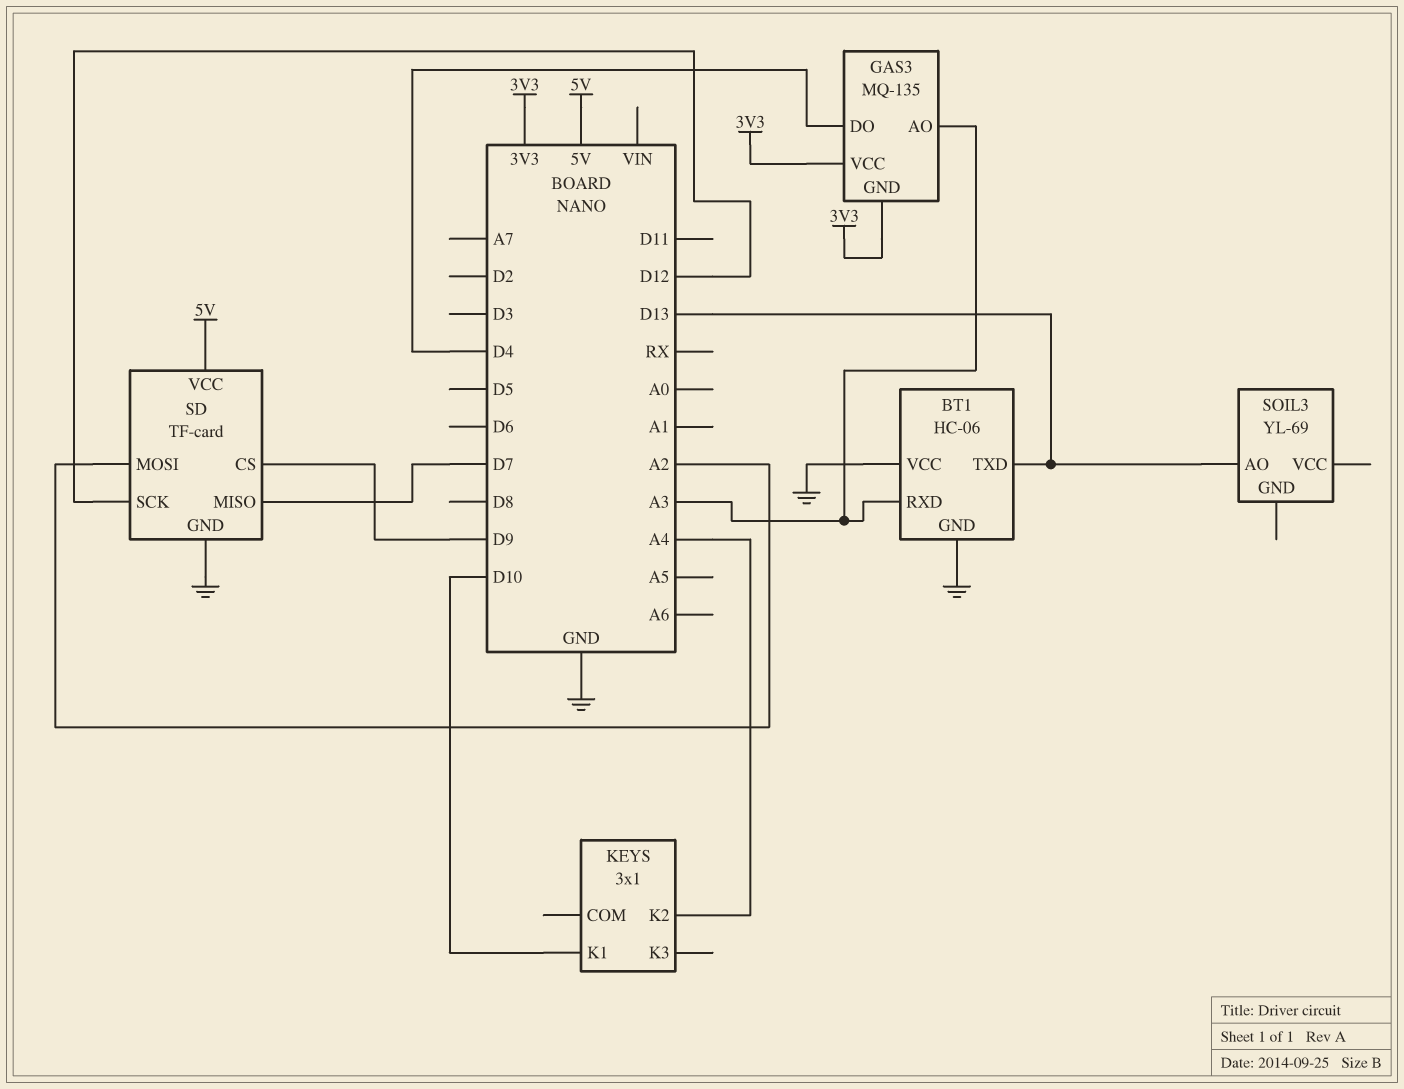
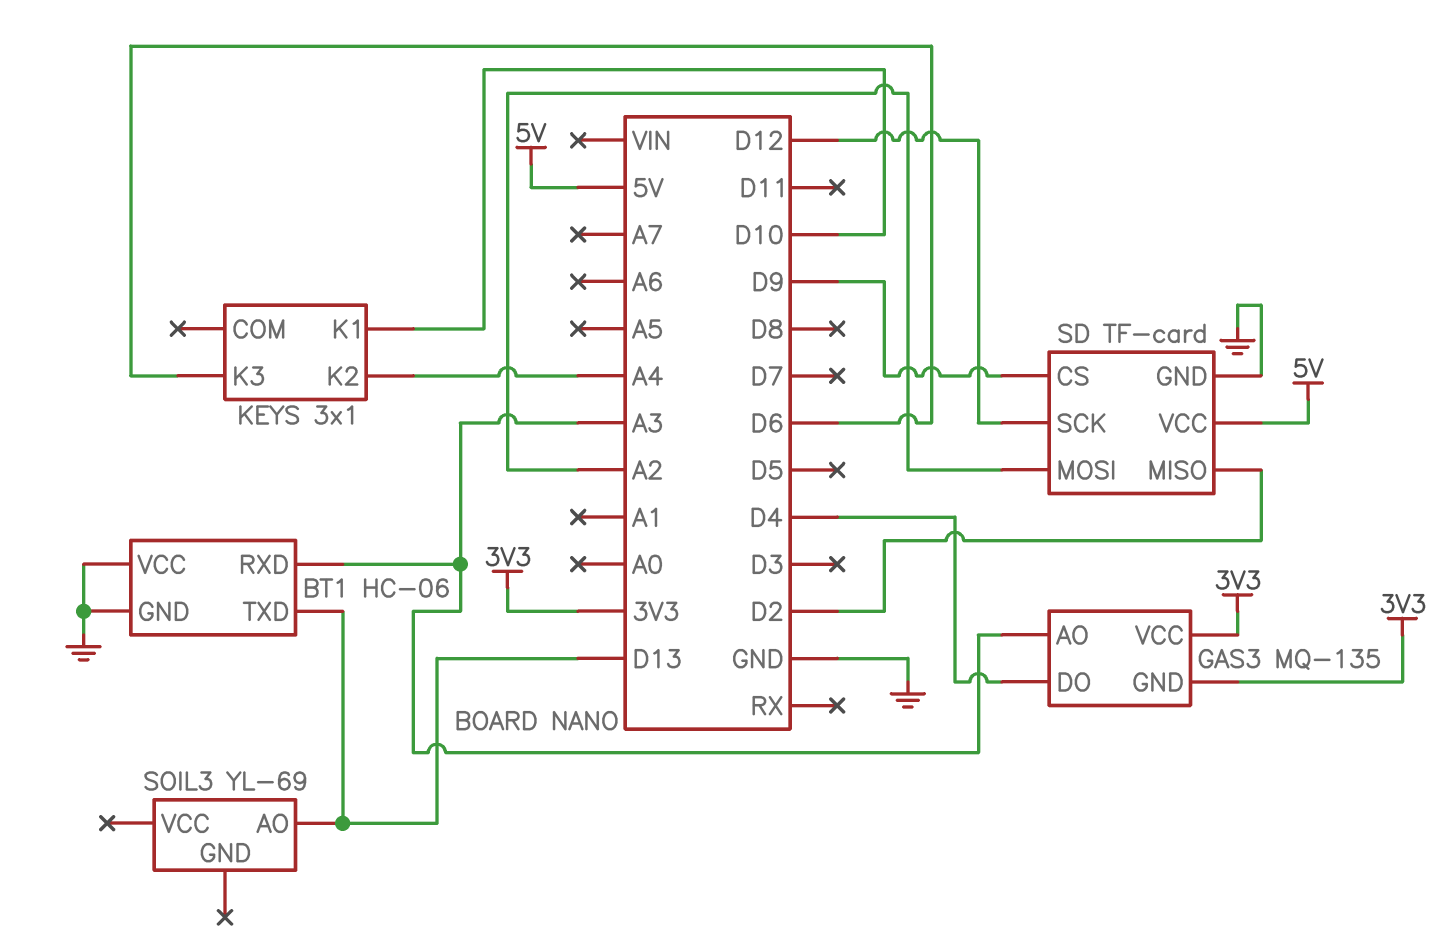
KEYS pin K3: none -> D6
SD pin MISO: D7 -> D2

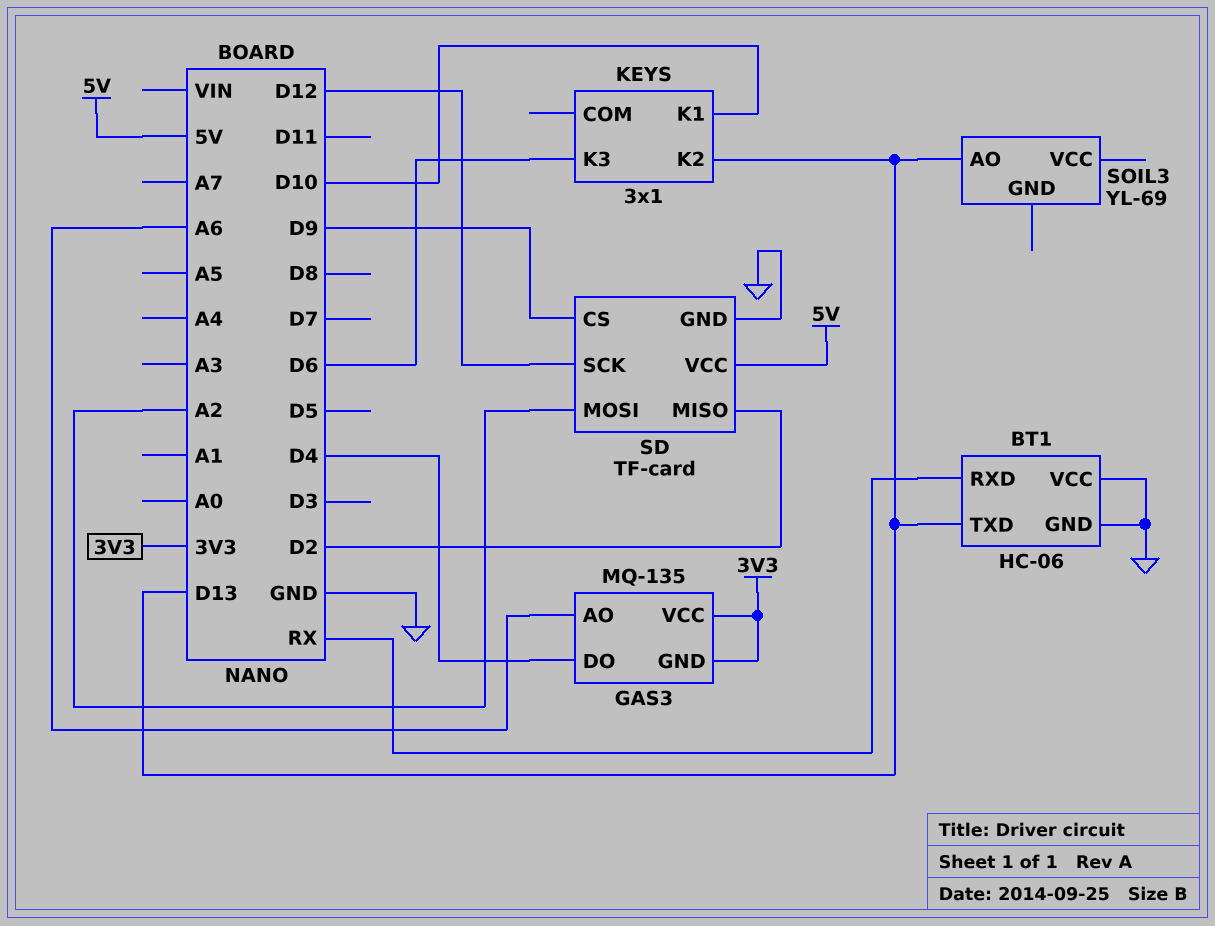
BT1 pin RXD: A3 -> RX
GAS3 pin AO: A3 -> A6
KEYS pin K2: A4 -> D13

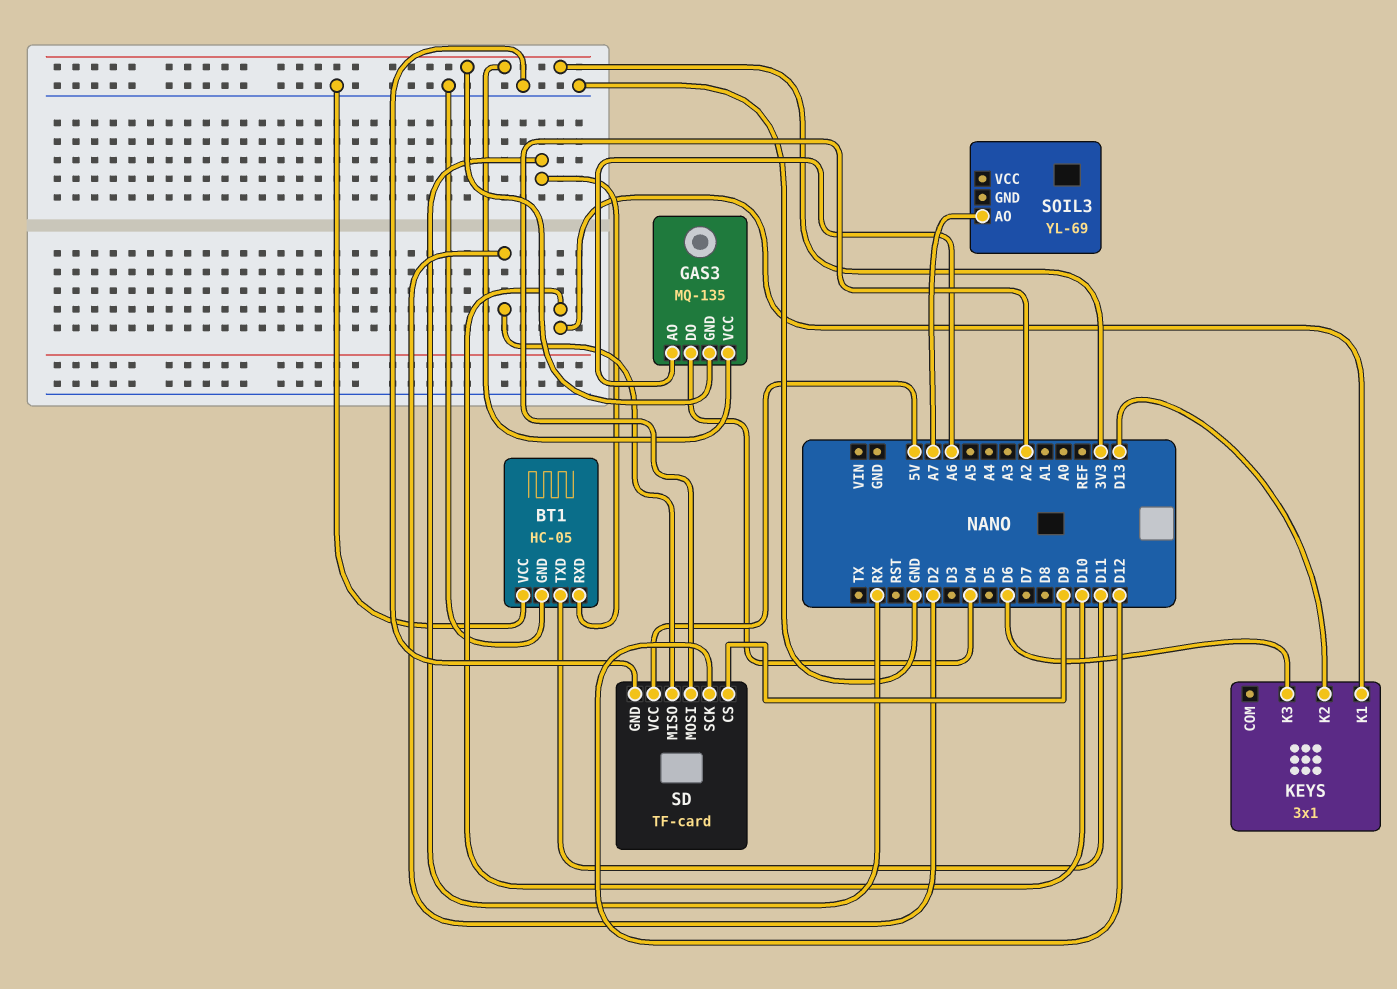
BT1: HC-06 -> HC-05
BT1 pin TXD: D13 -> D11
SOIL3 pin AO: D13 -> A7

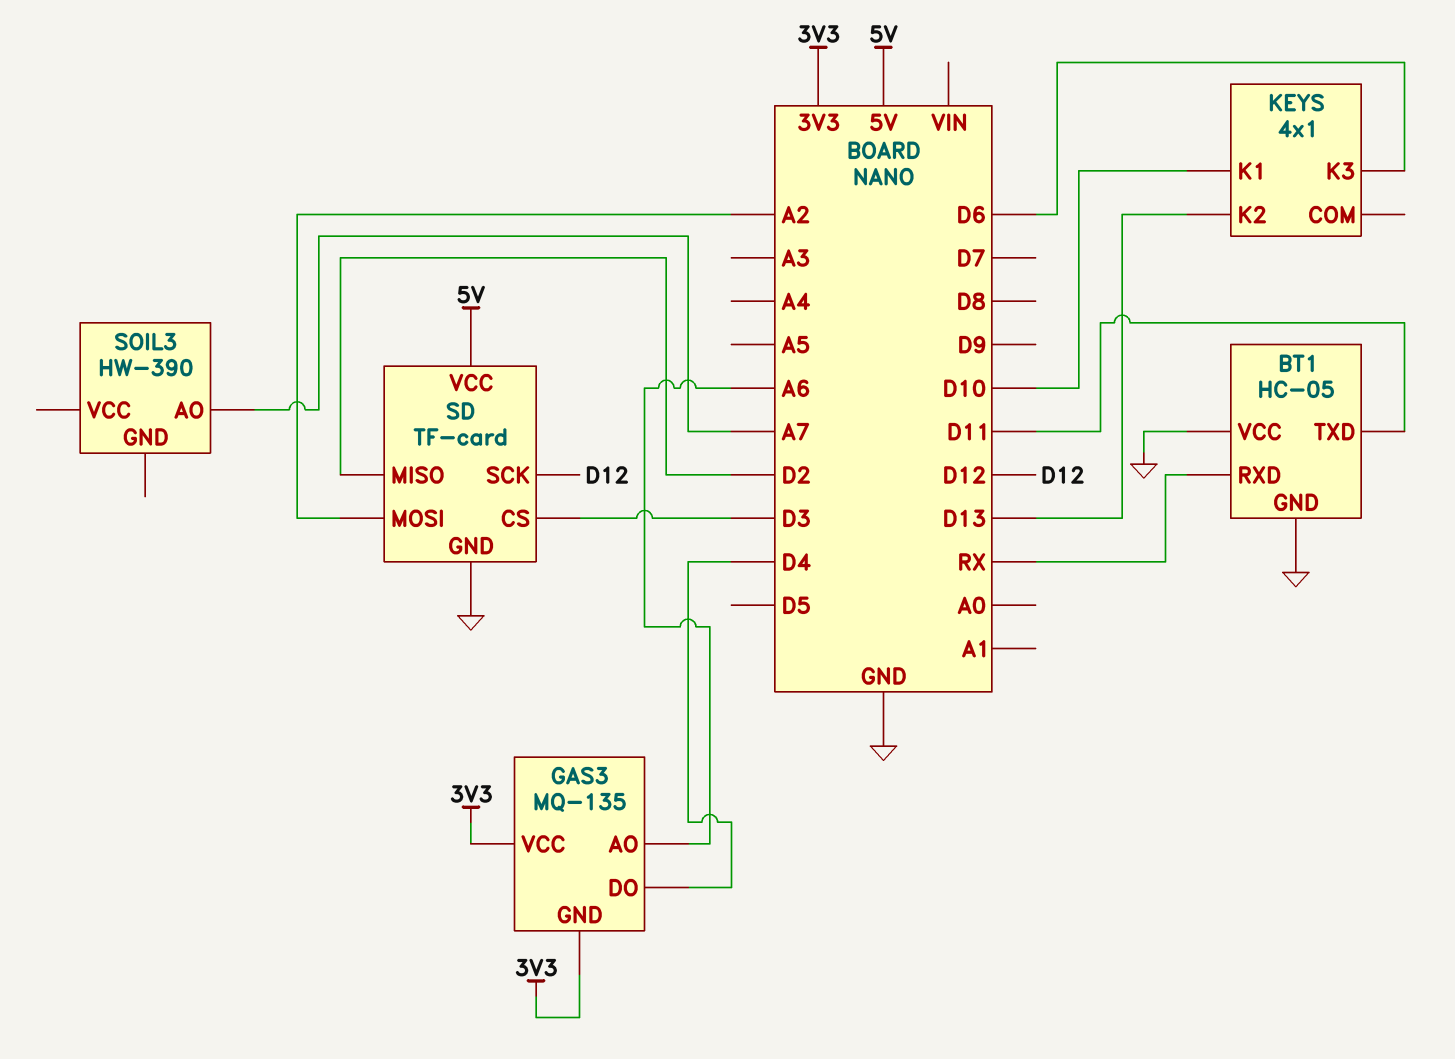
KEYS: 3x1 -> 4x1
SD pin CS: D9 -> D3
SOIL3: YL-69 -> HW-390

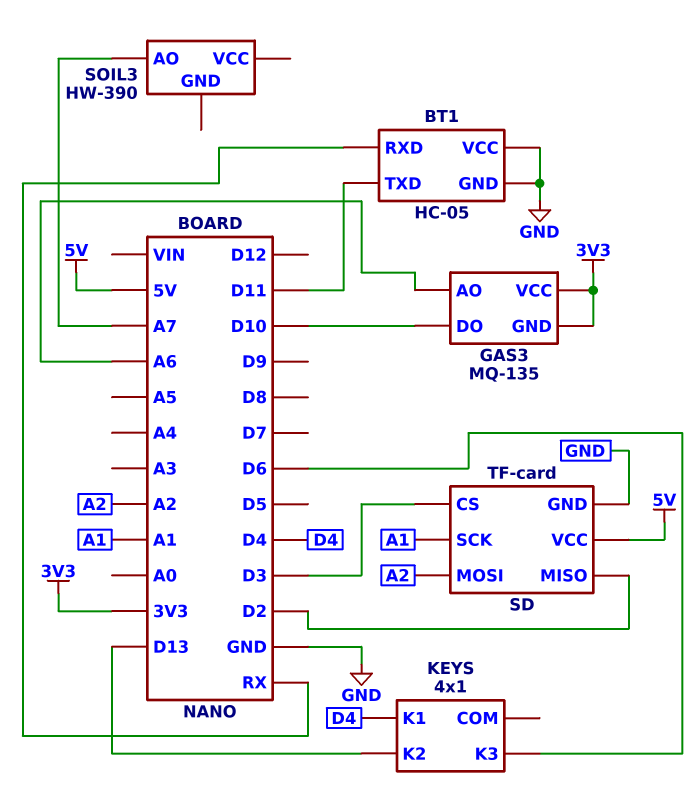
GAS3 pin DO: D4 -> D10
KEYS pin K1: D10 -> D4
SD pin SCK: D12 -> A1

